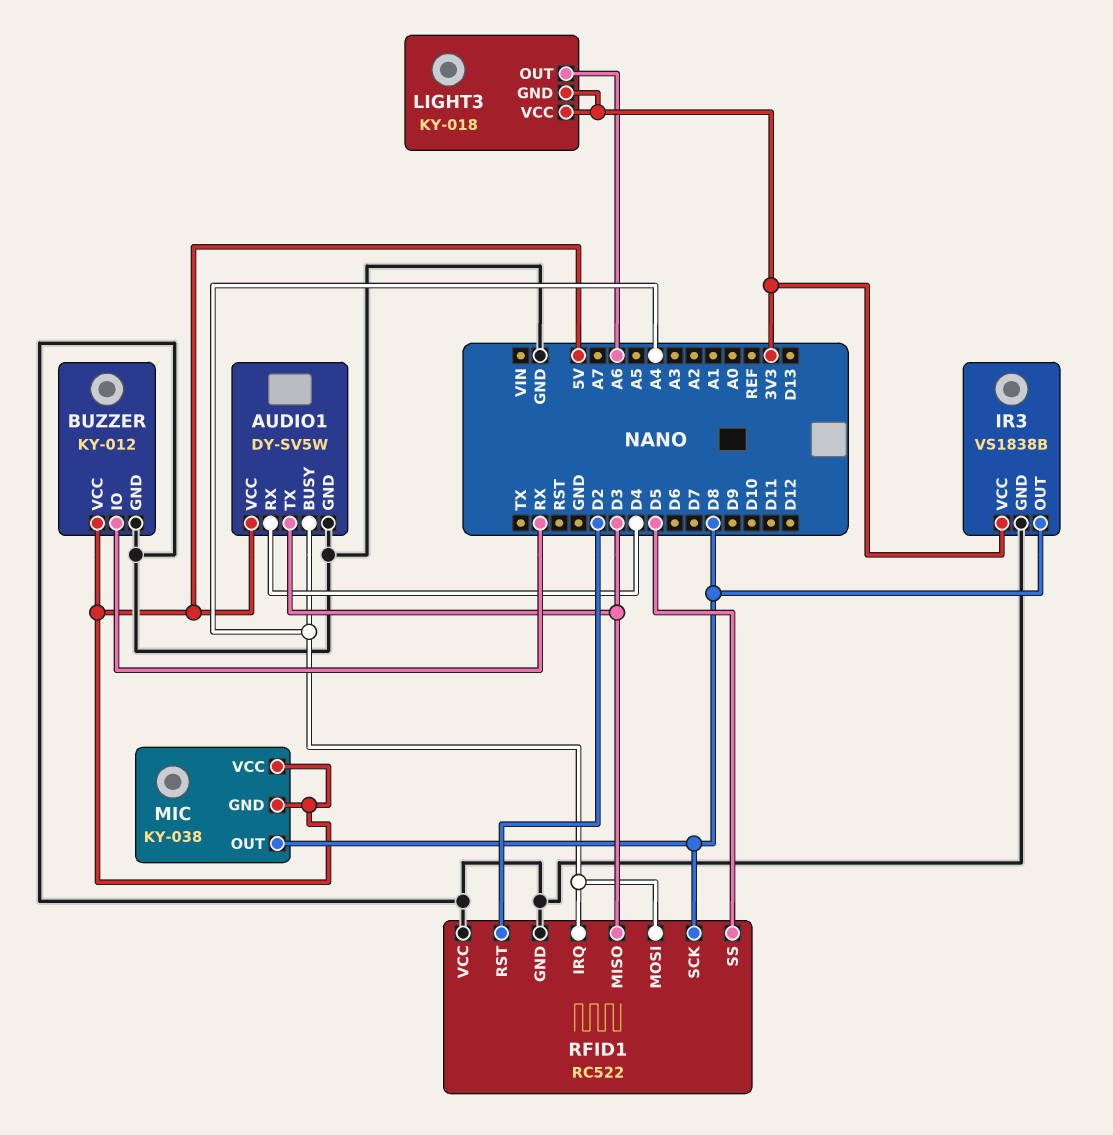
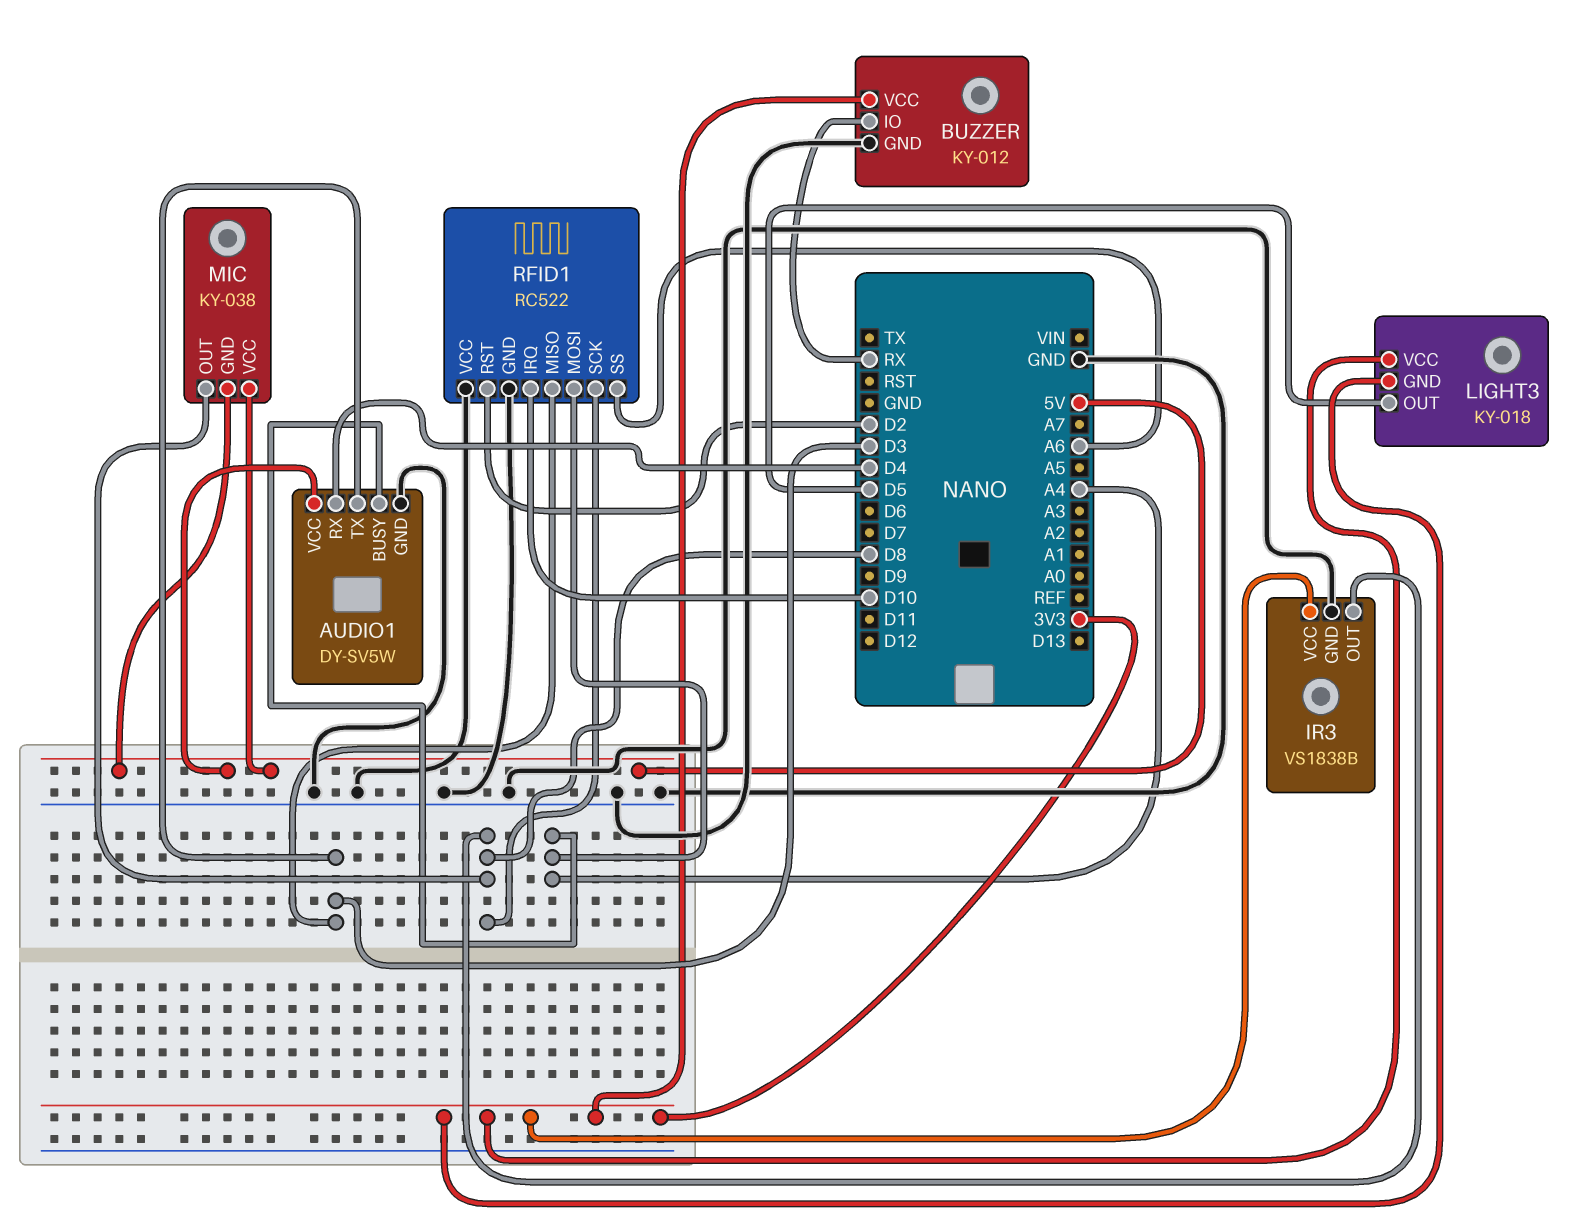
BUZZER pin VCC: 5V -> 3V3
LIGHT3 pin OUT: A6 -> D5
RFID1 pin IRQ: A4 -> D10
RFID1 pin SS: D5 -> A6

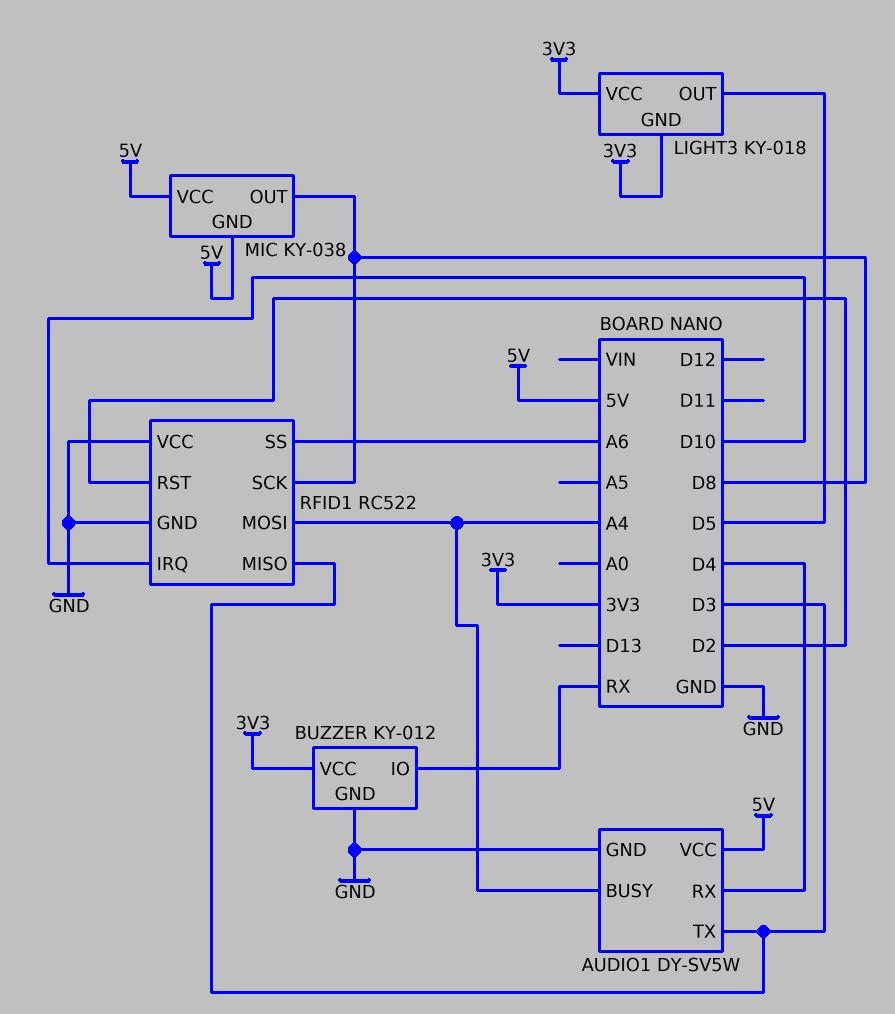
IR3: VS1838B -> none
IR3 pin GND: GND -> none
IR3 pin OUT: D8 -> none
IR3 pin VCC: 3V3 -> none

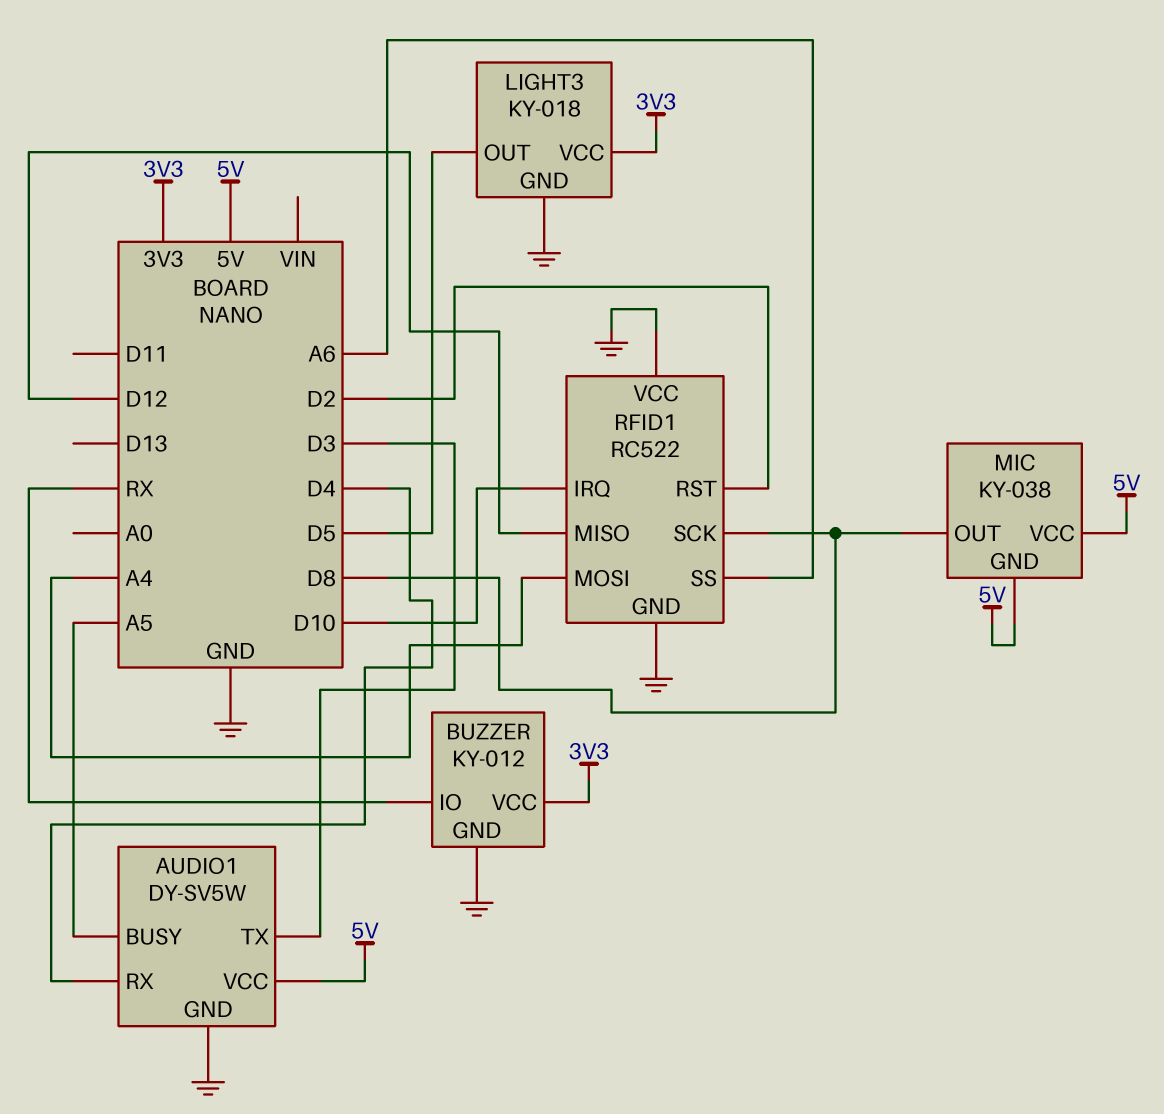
AUDIO1 pin BUSY: A4 -> A5
LIGHT3 pin GND: 3V3 -> GND
RFID1 pin MISO: D3 -> D12

